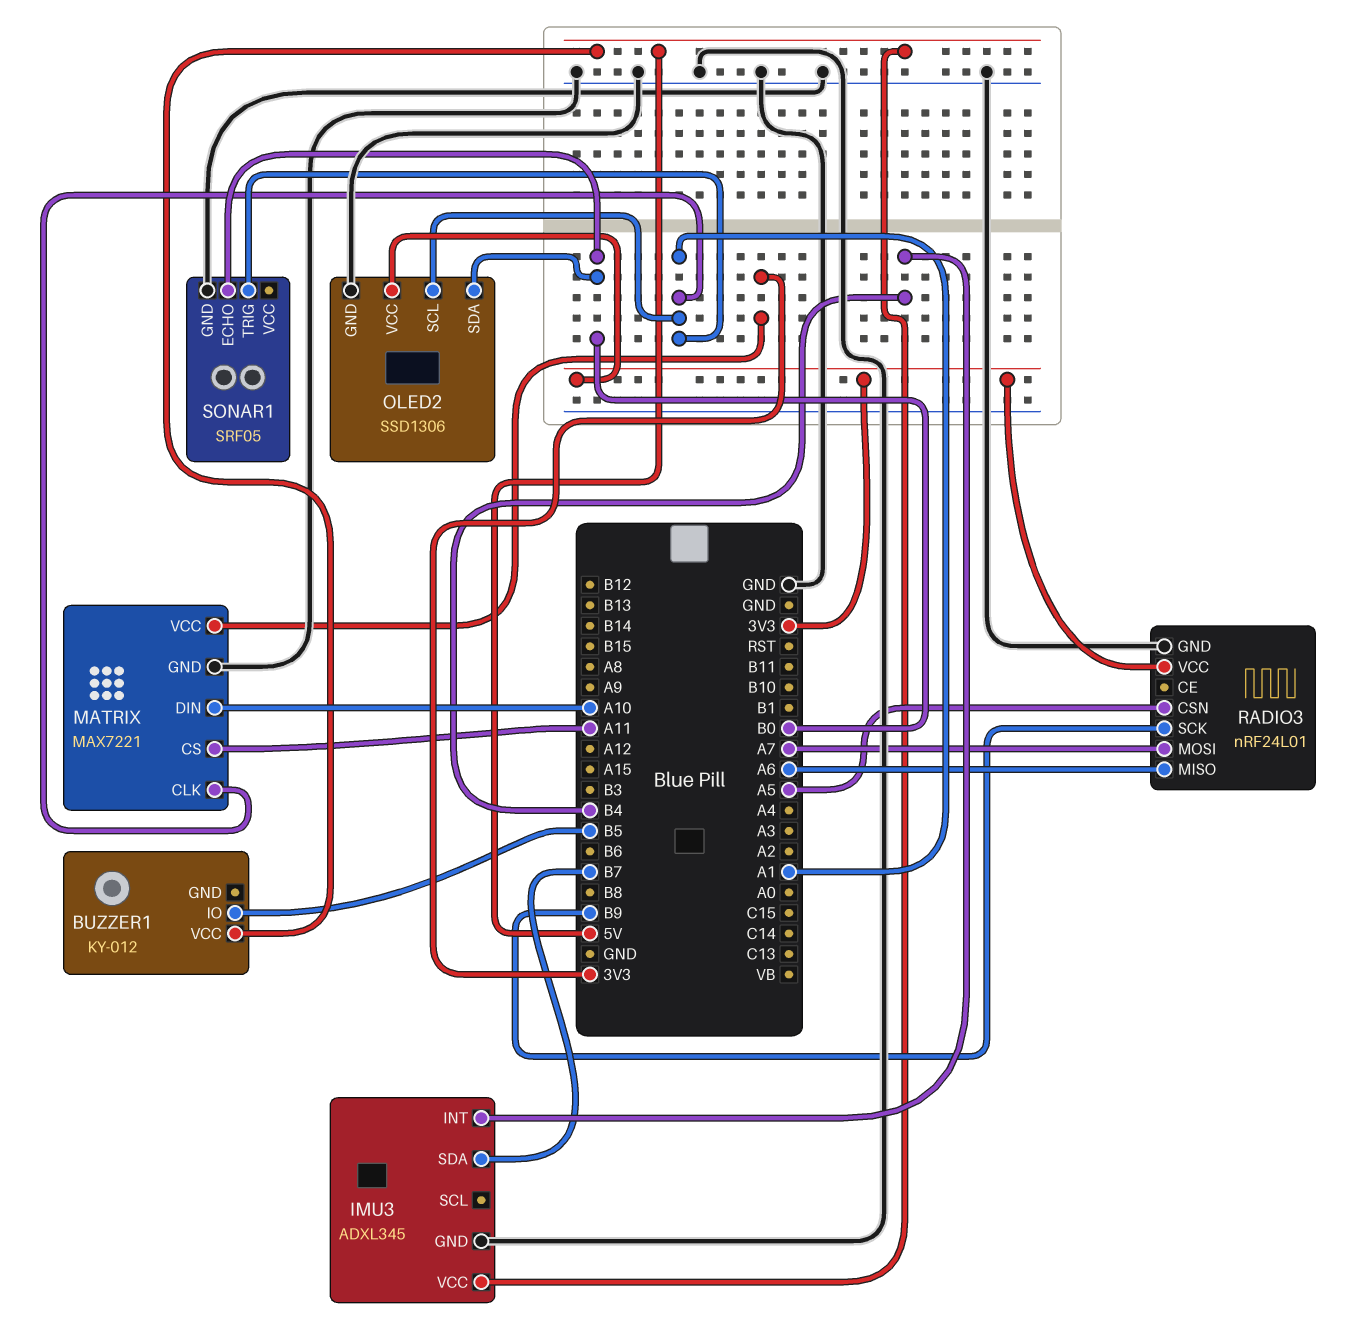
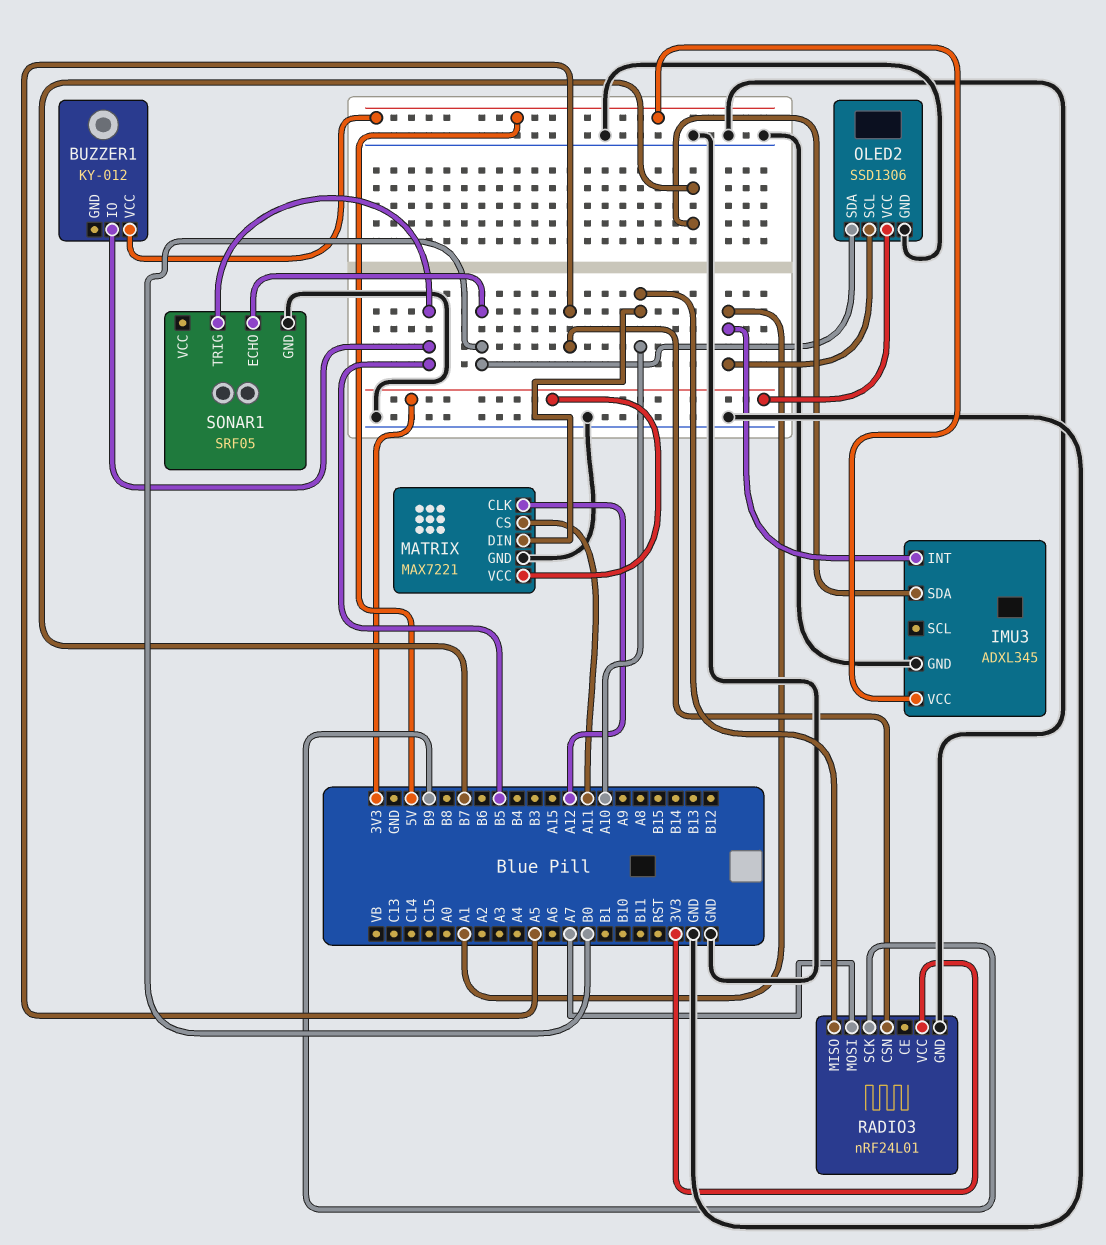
IMU3 pin INT: B4 -> A1
MATRIX pin CLK: A1 -> A12
RADIO3 pin MISO: A6 -> A10
SONAR1 pin TRIG: A1 -> B5

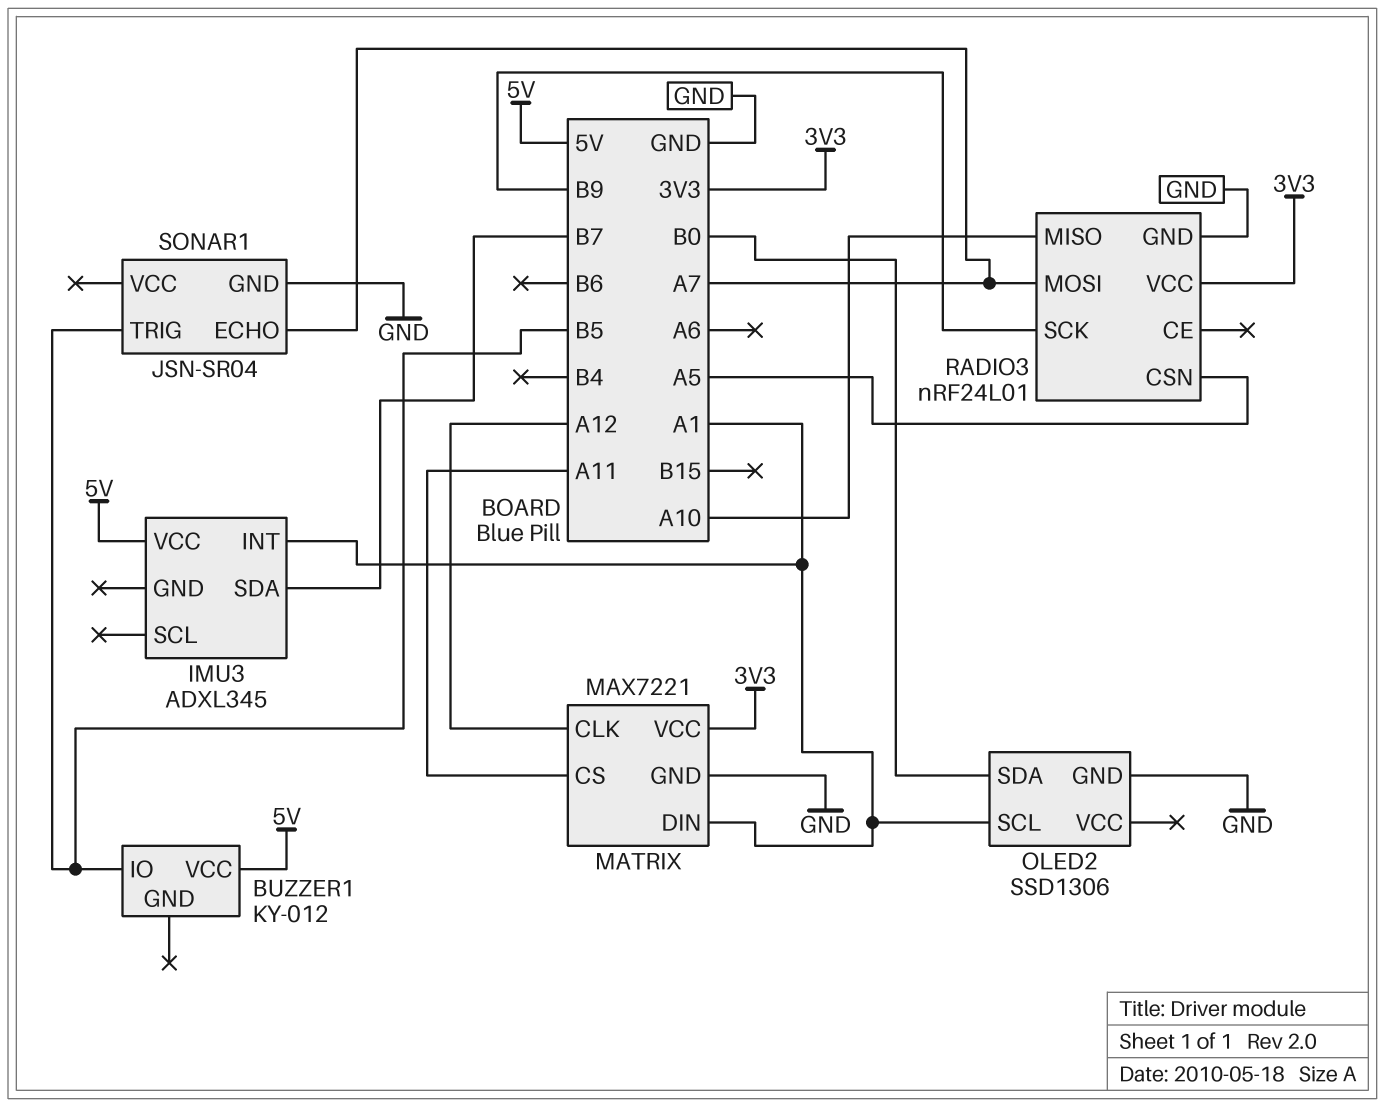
IMU3 pin GND: GND -> none
MATRIX pin DIN: A10 -> A1
OLED2 pin VCC: 3V3 -> none
SONAR1: SRF05 -> JSN-SR04
SONAR1 pin ECHO: B0 -> A7

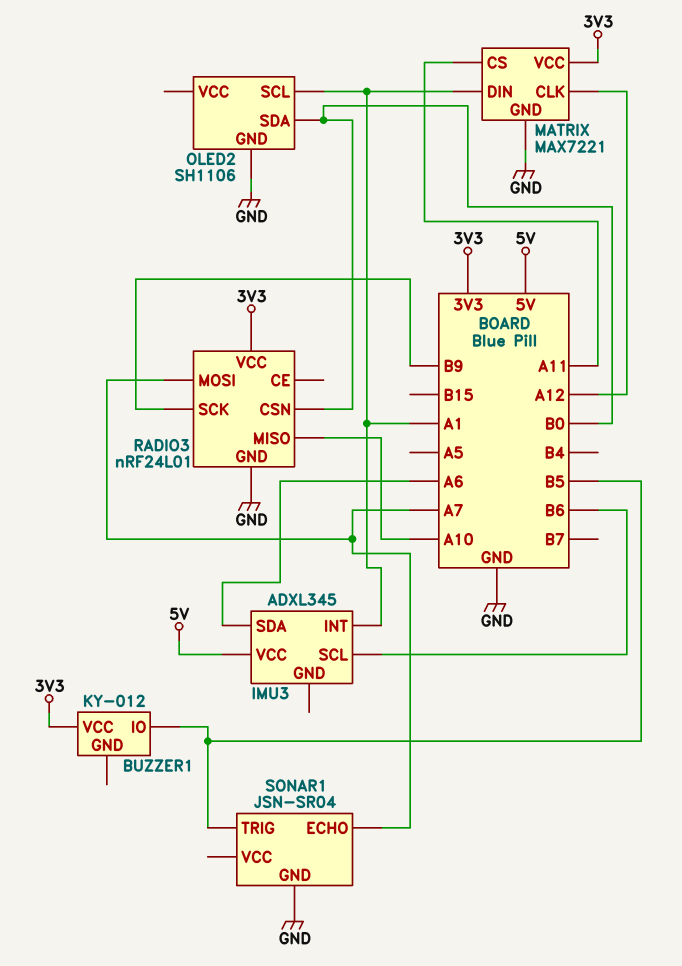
BUZZER1 pin VCC: 5V -> 3V3
IMU3 pin SCL: none -> B6
IMU3 pin SDA: B7 -> A6
OLED2: SSD1306 -> SH1106
RADIO3 pin CSN: A5 -> B0

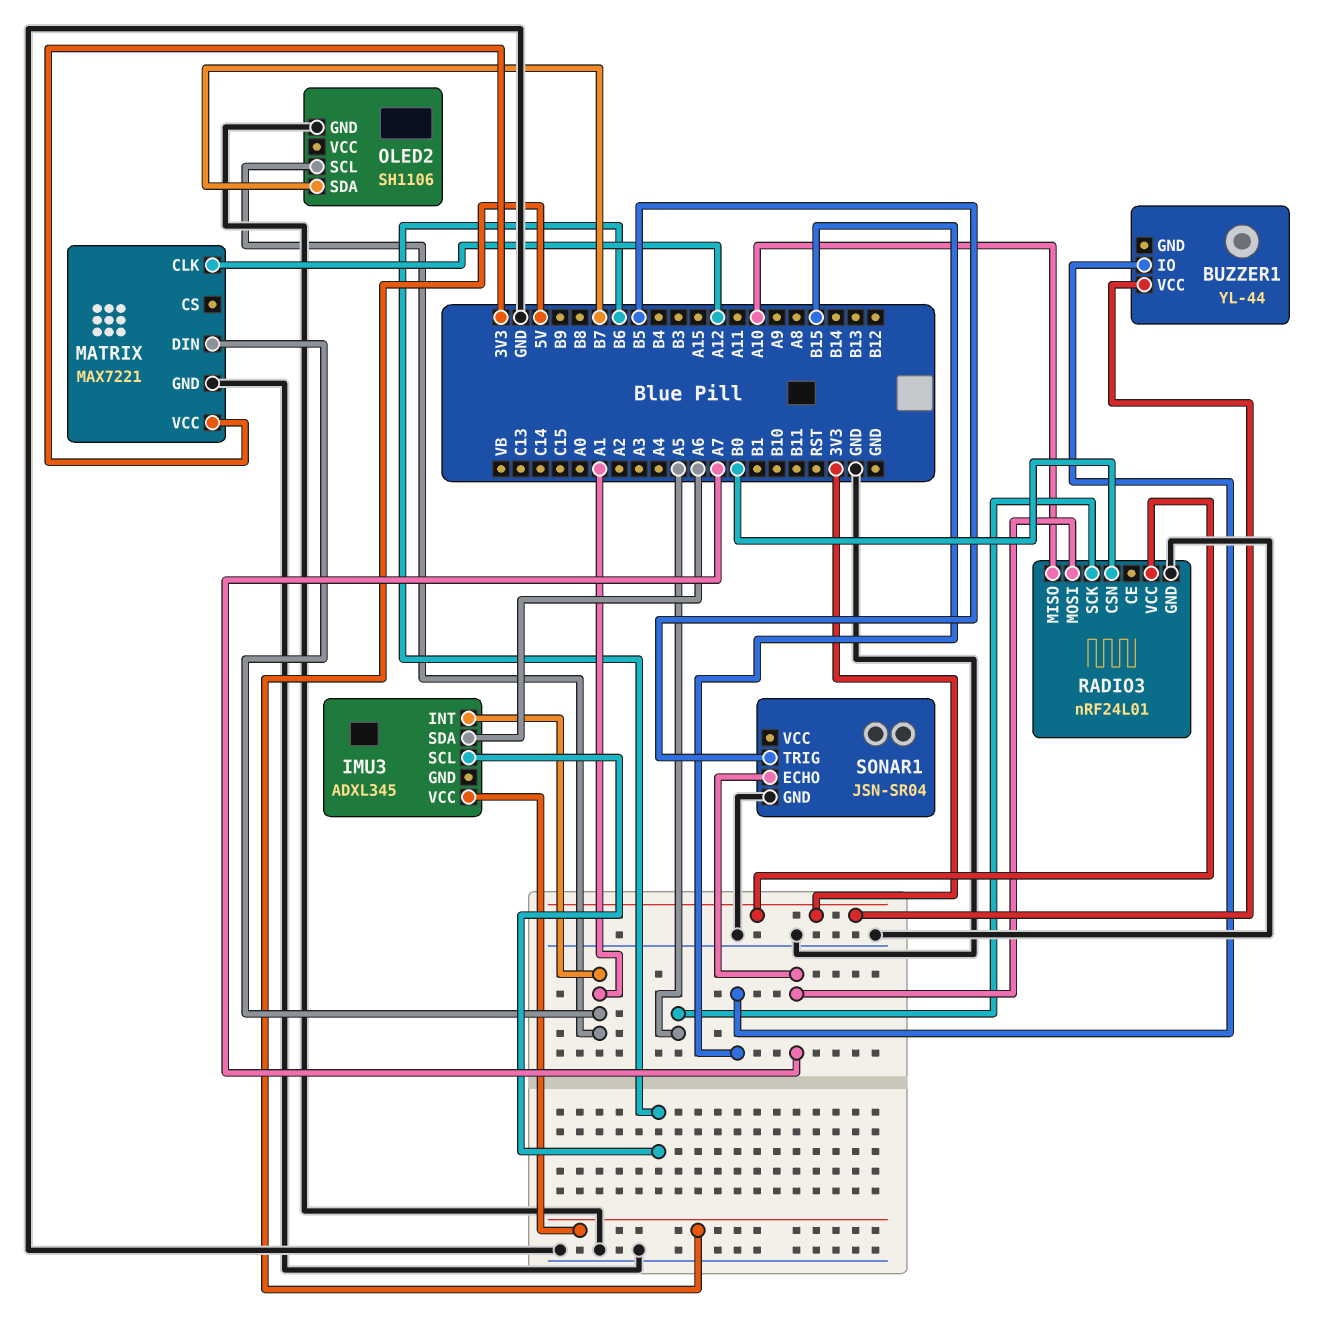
BUZZER1: KY-012 -> YL-44
BUZZER1 pin IO: B5 -> B15
MATRIX pin CS: A11 -> none
OLED2 pin SDA: B0 -> B7
RADIO3 pin SCK: B9 -> A5

